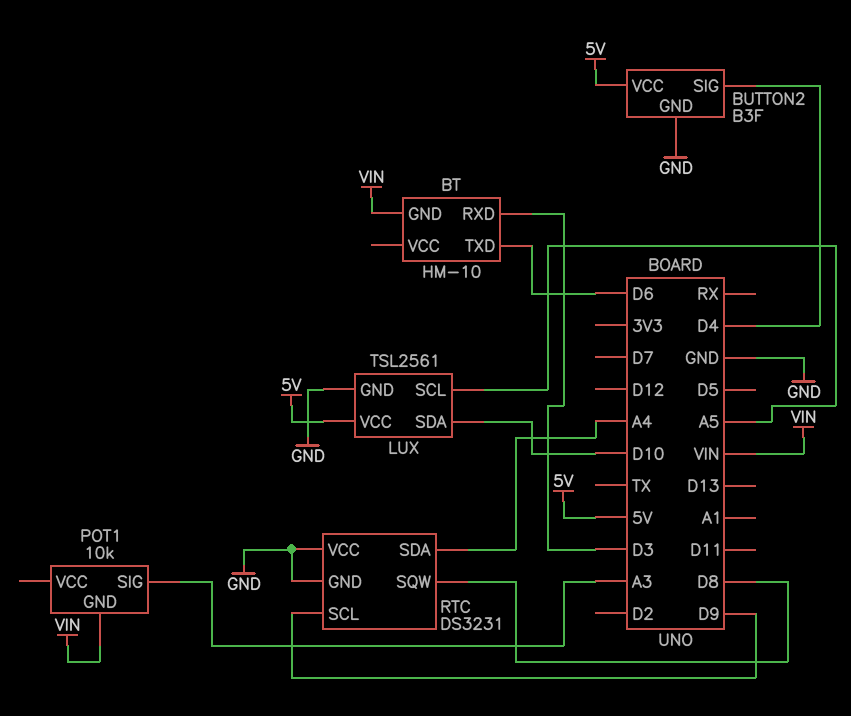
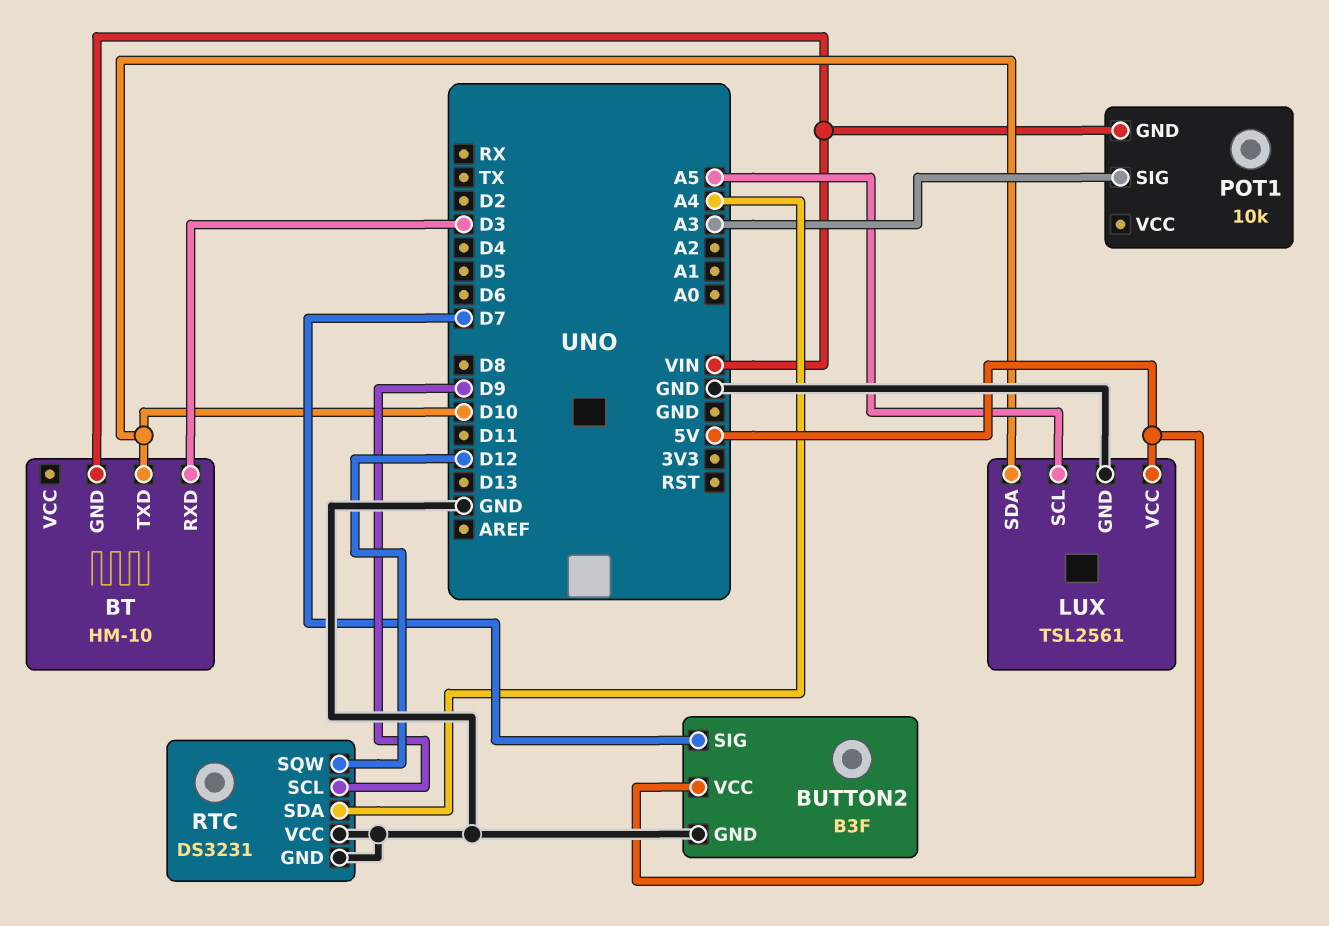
BT pin TXD: D6 -> D10
BUTTON2 pin SIG: D4 -> D7
RTC pin SQW: D8 -> D12

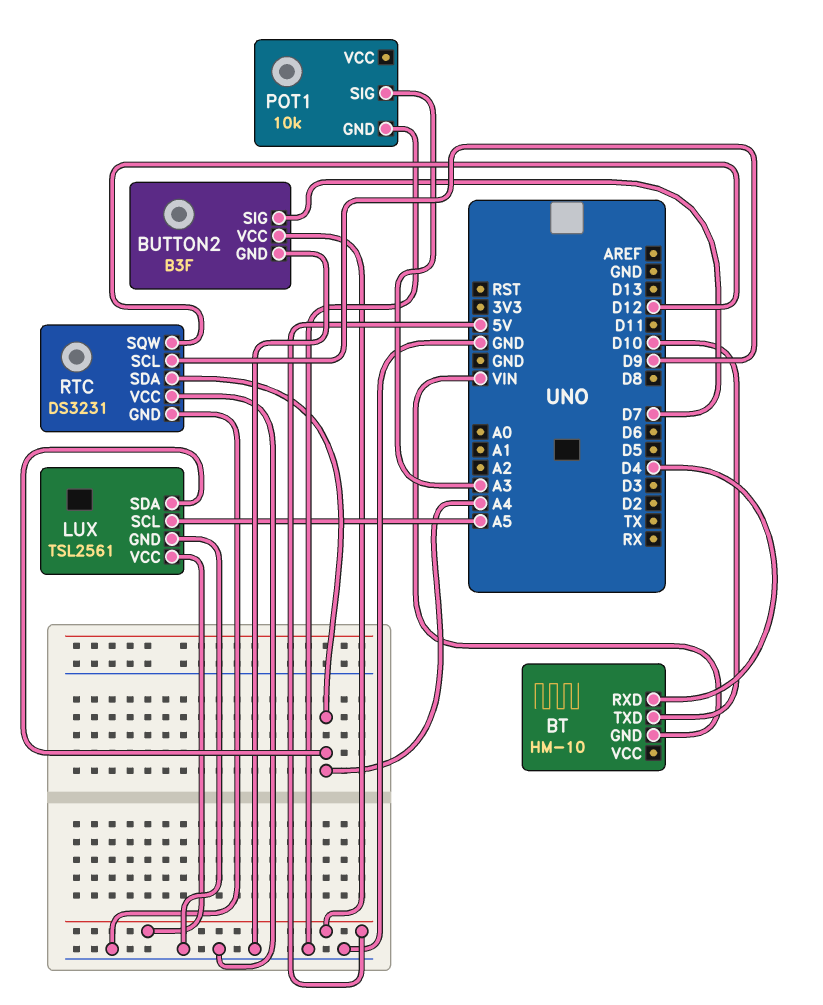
BT pin RXD: D3 -> D4
LUX pin SDA: D10 -> A4
POT1 pin GND: VIN -> GND

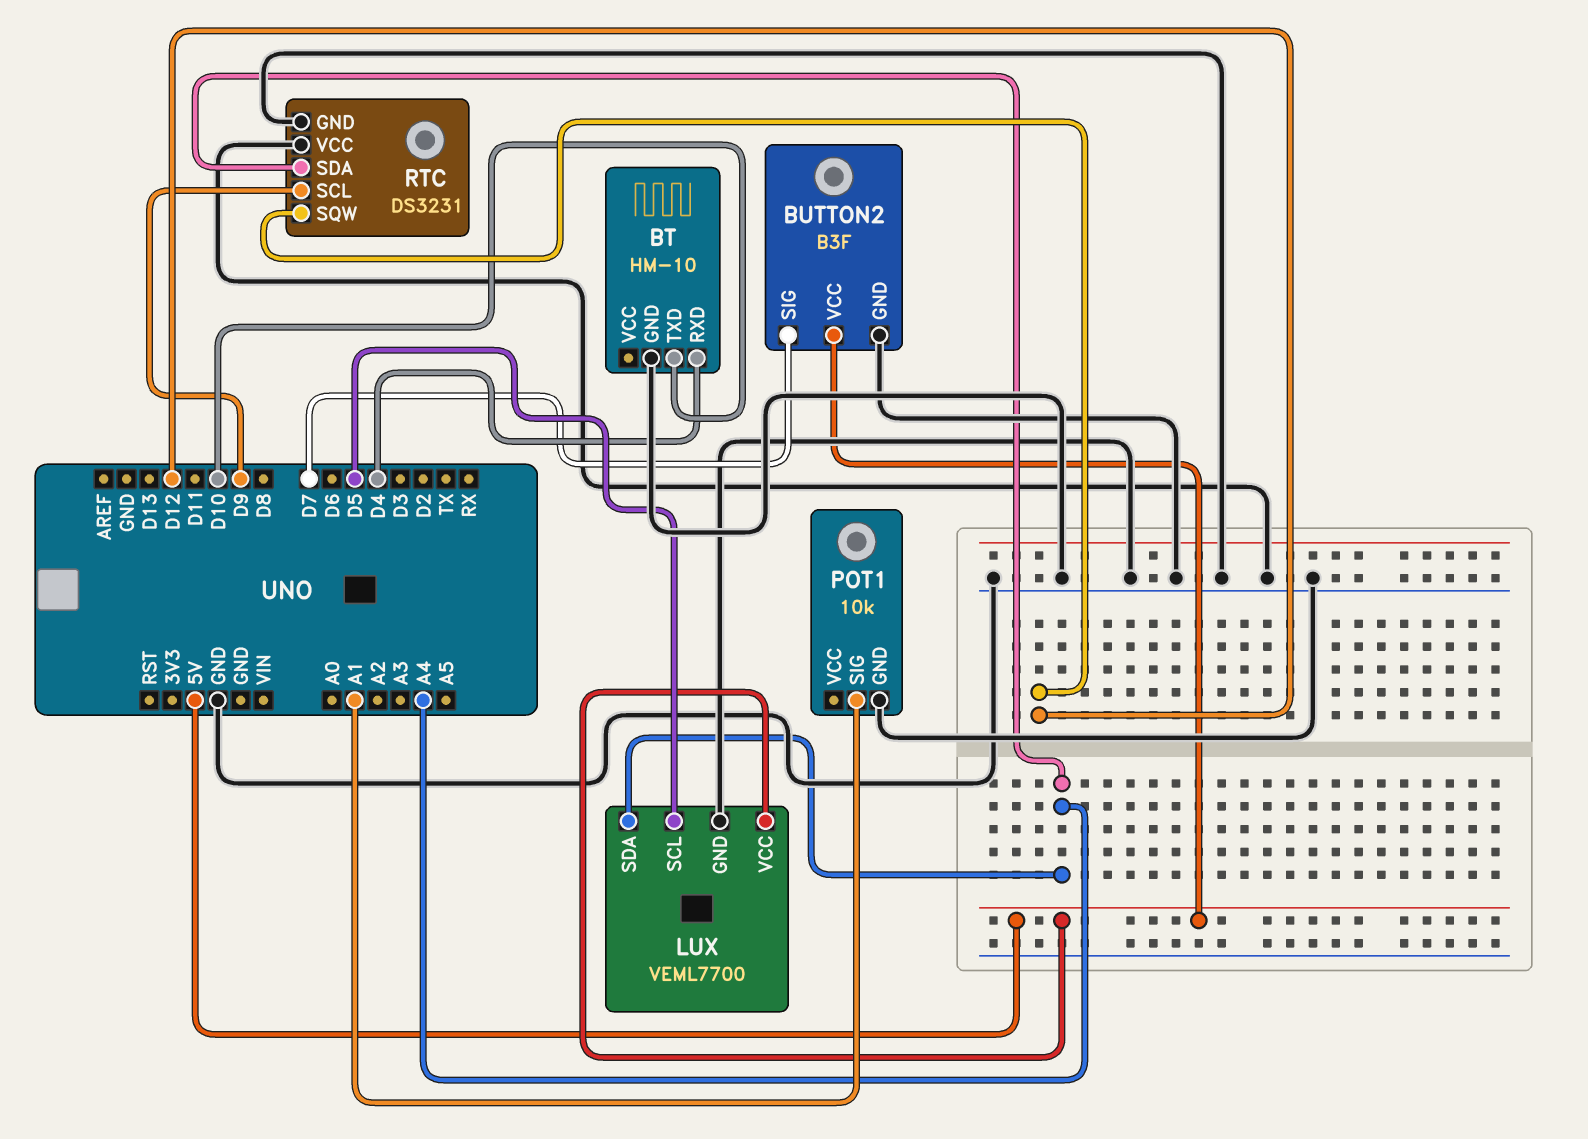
BT pin GND: VIN -> GND
LUX: TSL2561 -> VEML7700
LUX pin SCL: A5 -> D5
POT1 pin SIG: A3 -> A1

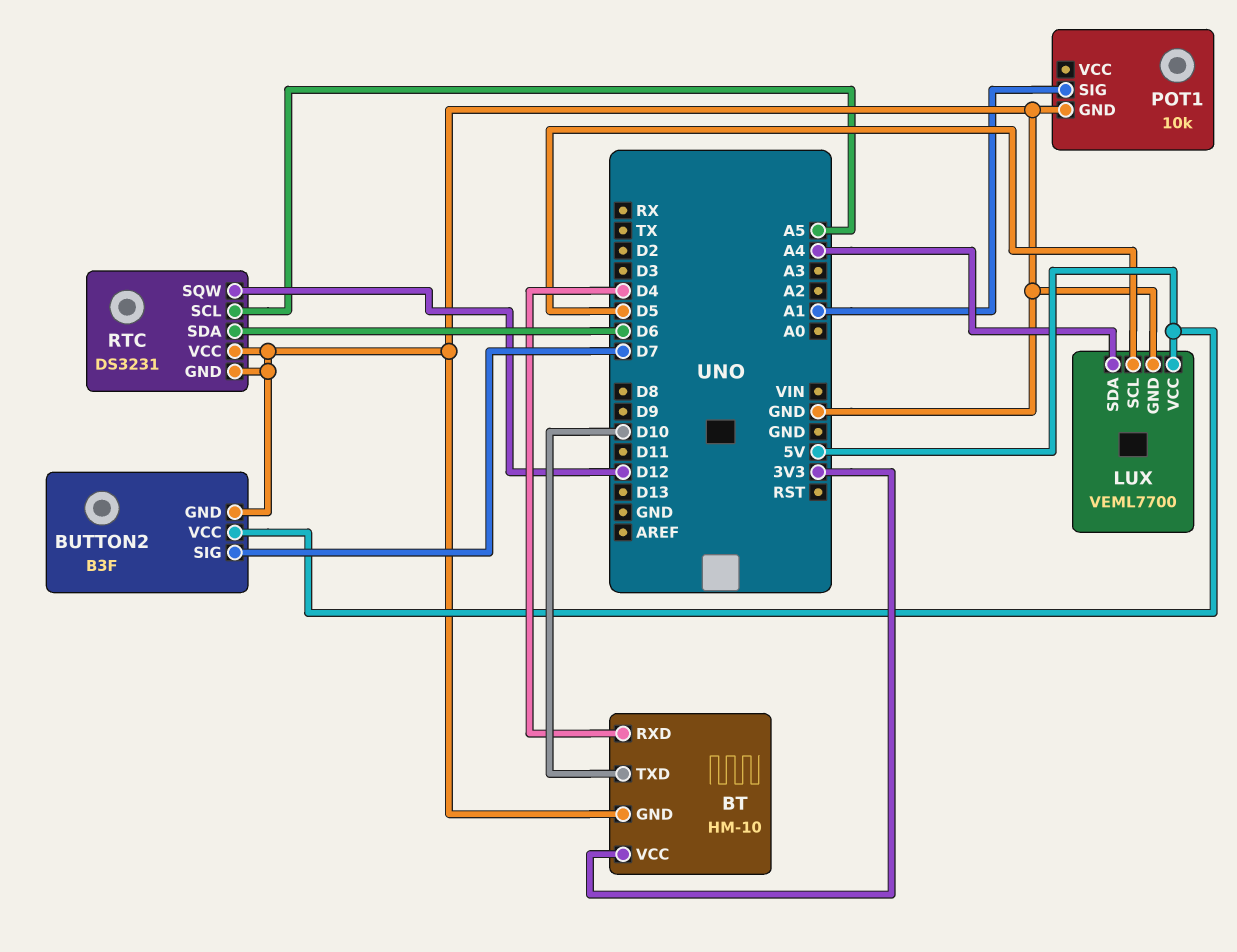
BT pin VCC: none -> 3V3
RTC pin SCL: D9 -> A5
RTC pin SDA: A4 -> D6

